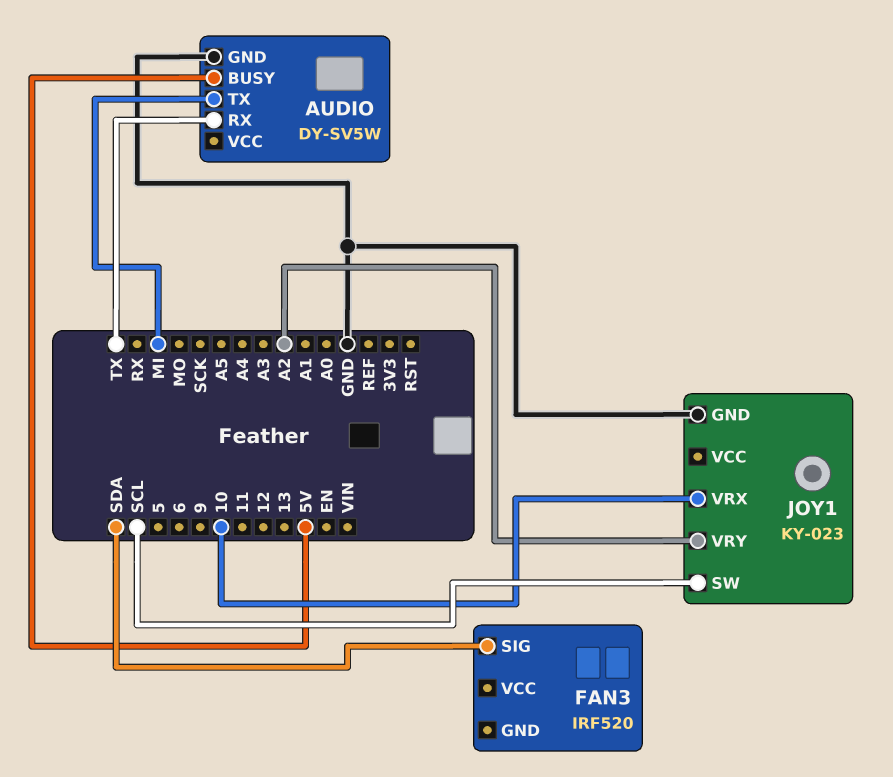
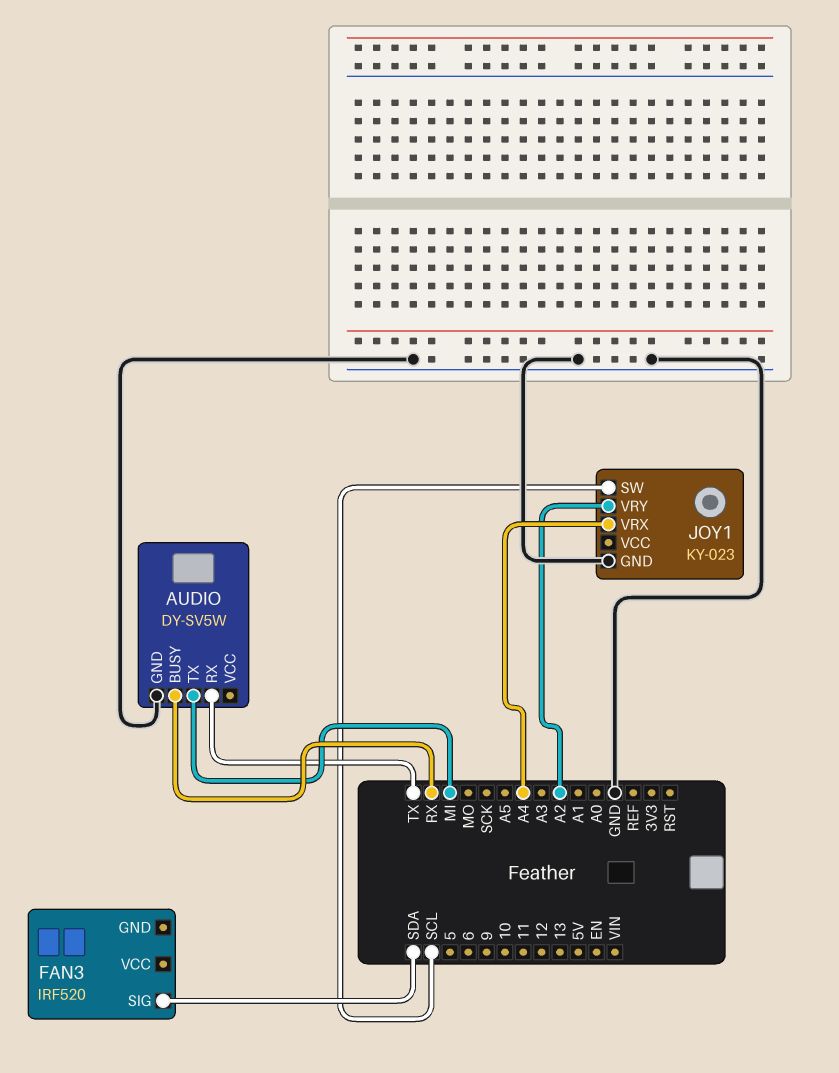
AUDIO pin BUSY: 5V -> RX
JOY1 pin VRX: 10 -> A4

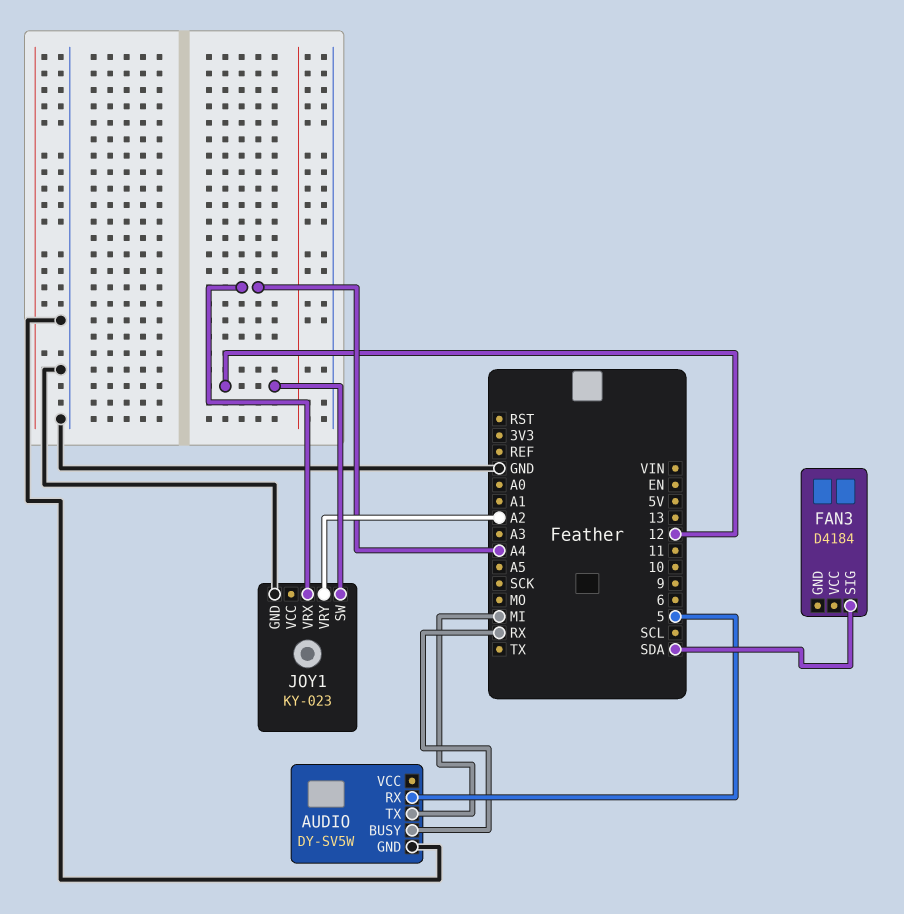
AUDIO pin RX: TX -> 5
FAN3: IRF520 -> D4184
JOY1 pin SW: SCL -> 12

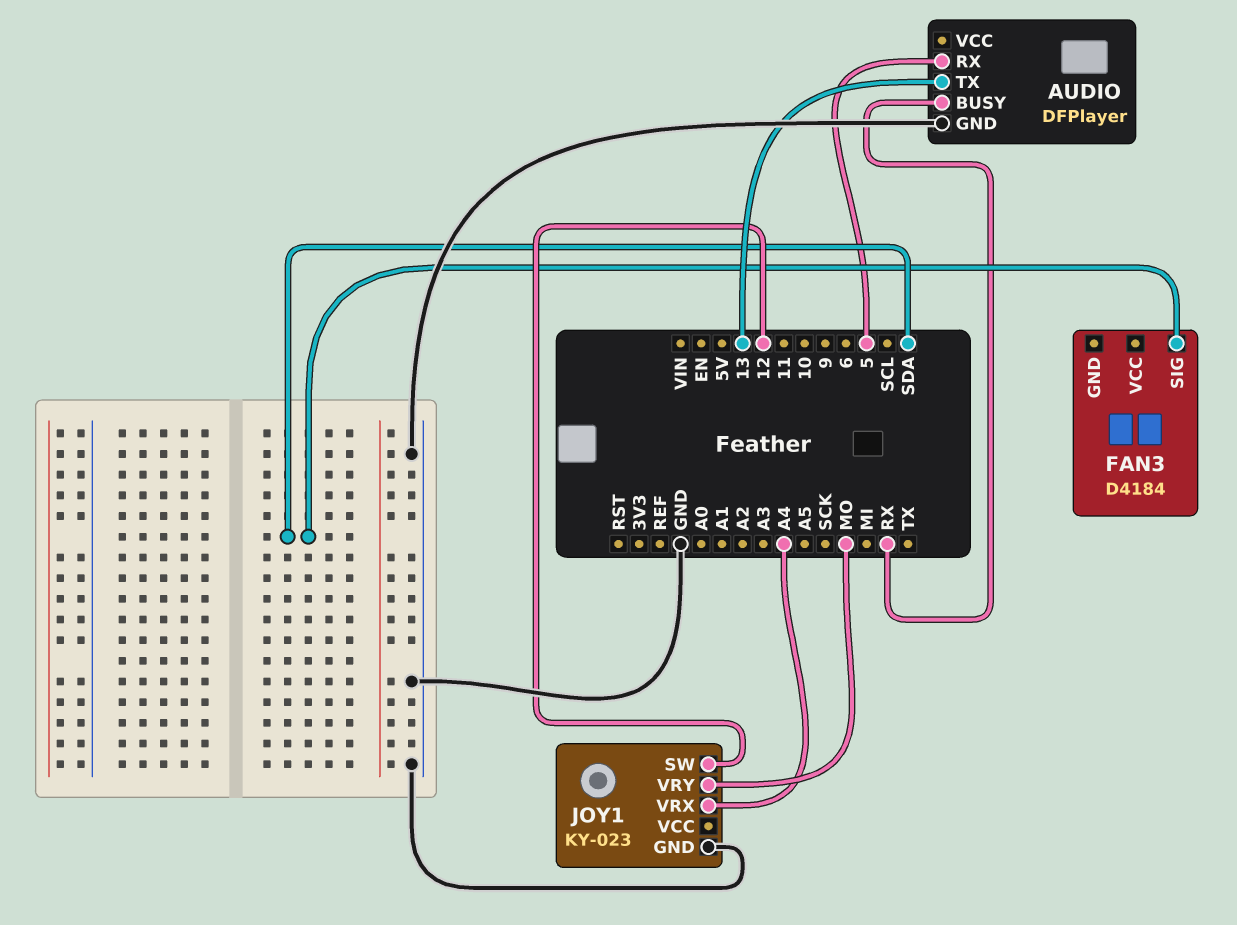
AUDIO: DY-SV5W -> DFPlayer
AUDIO pin TX: MI -> 13
JOY1 pin VRY: A2 -> MO

